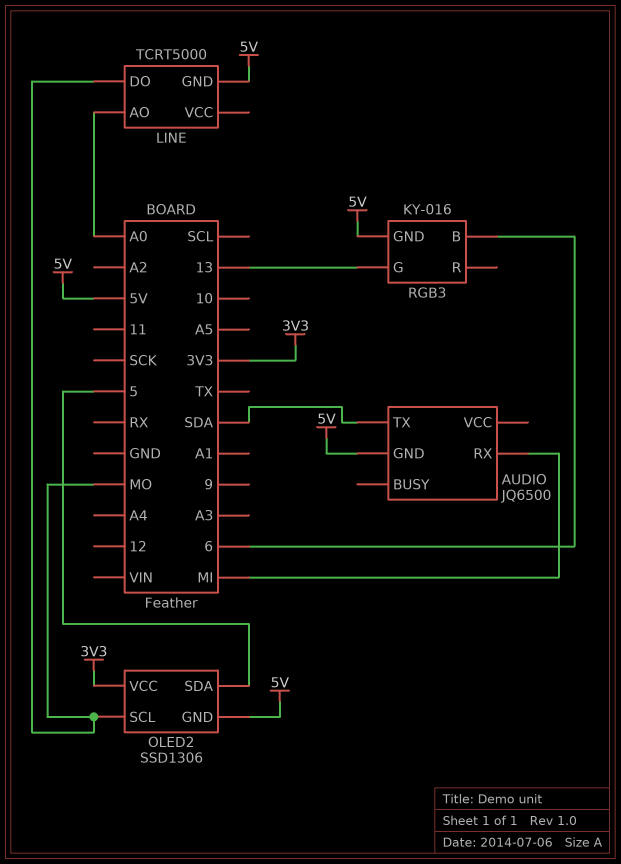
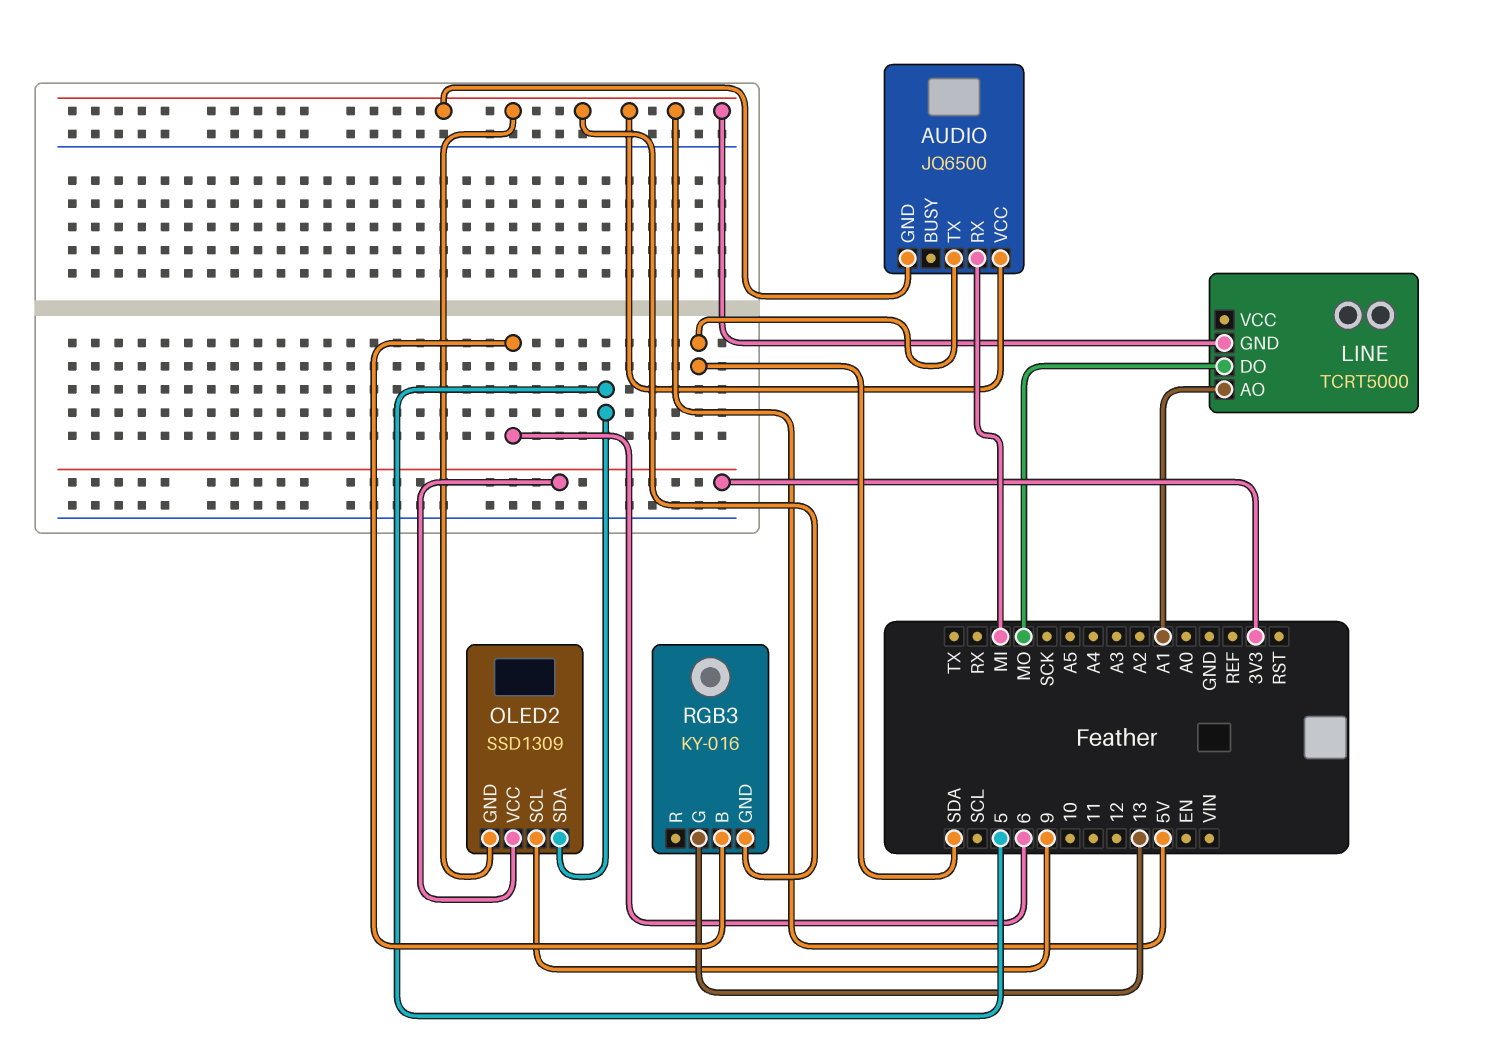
AUDIO pin VCC: none -> 5V
LINE pin AO: A0 -> A1
OLED2: SSD1306 -> SSD1309
OLED2 pin SCL: MO -> 9

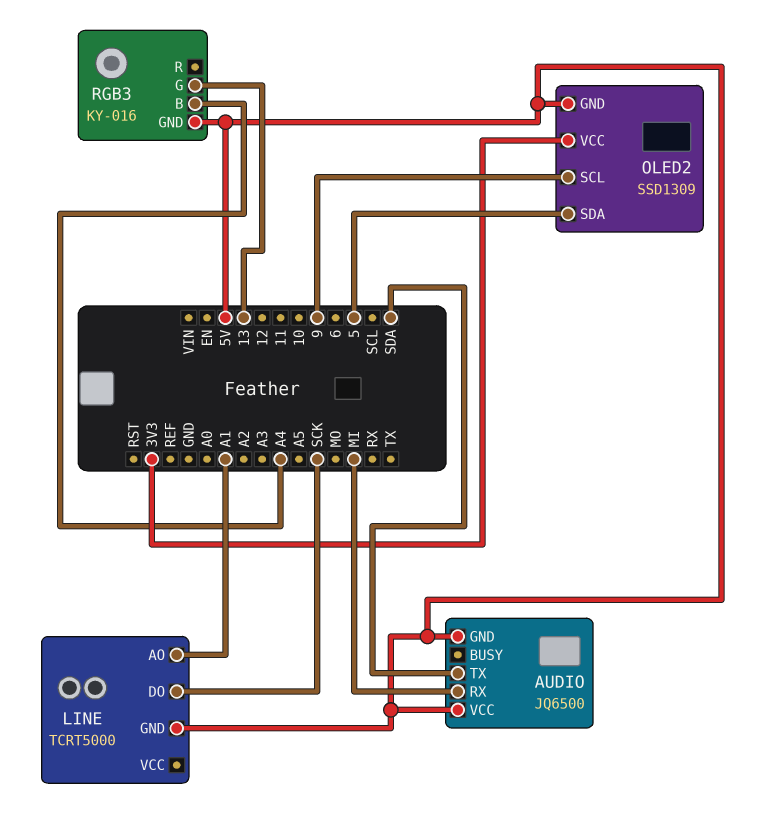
LINE pin DO: MO -> SCK
RGB3 pin B: 6 -> A4

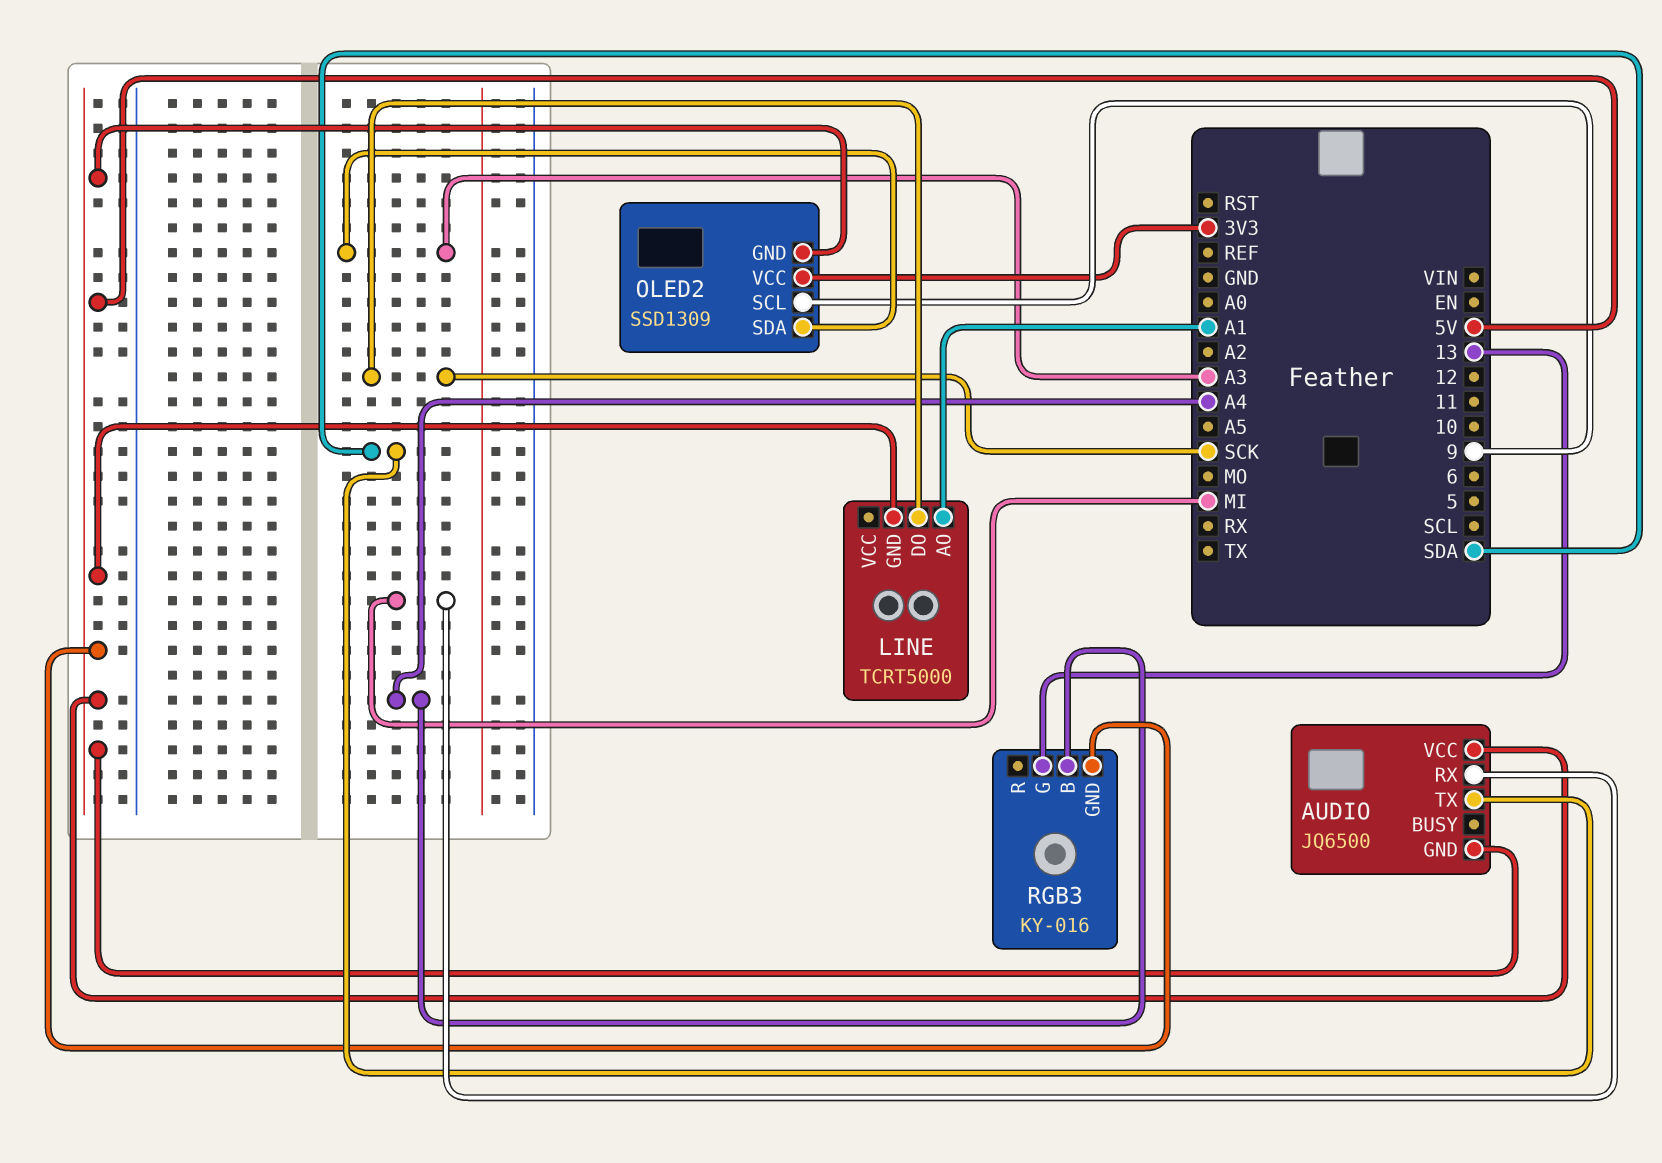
OLED2 pin SDA: 5 -> A3

